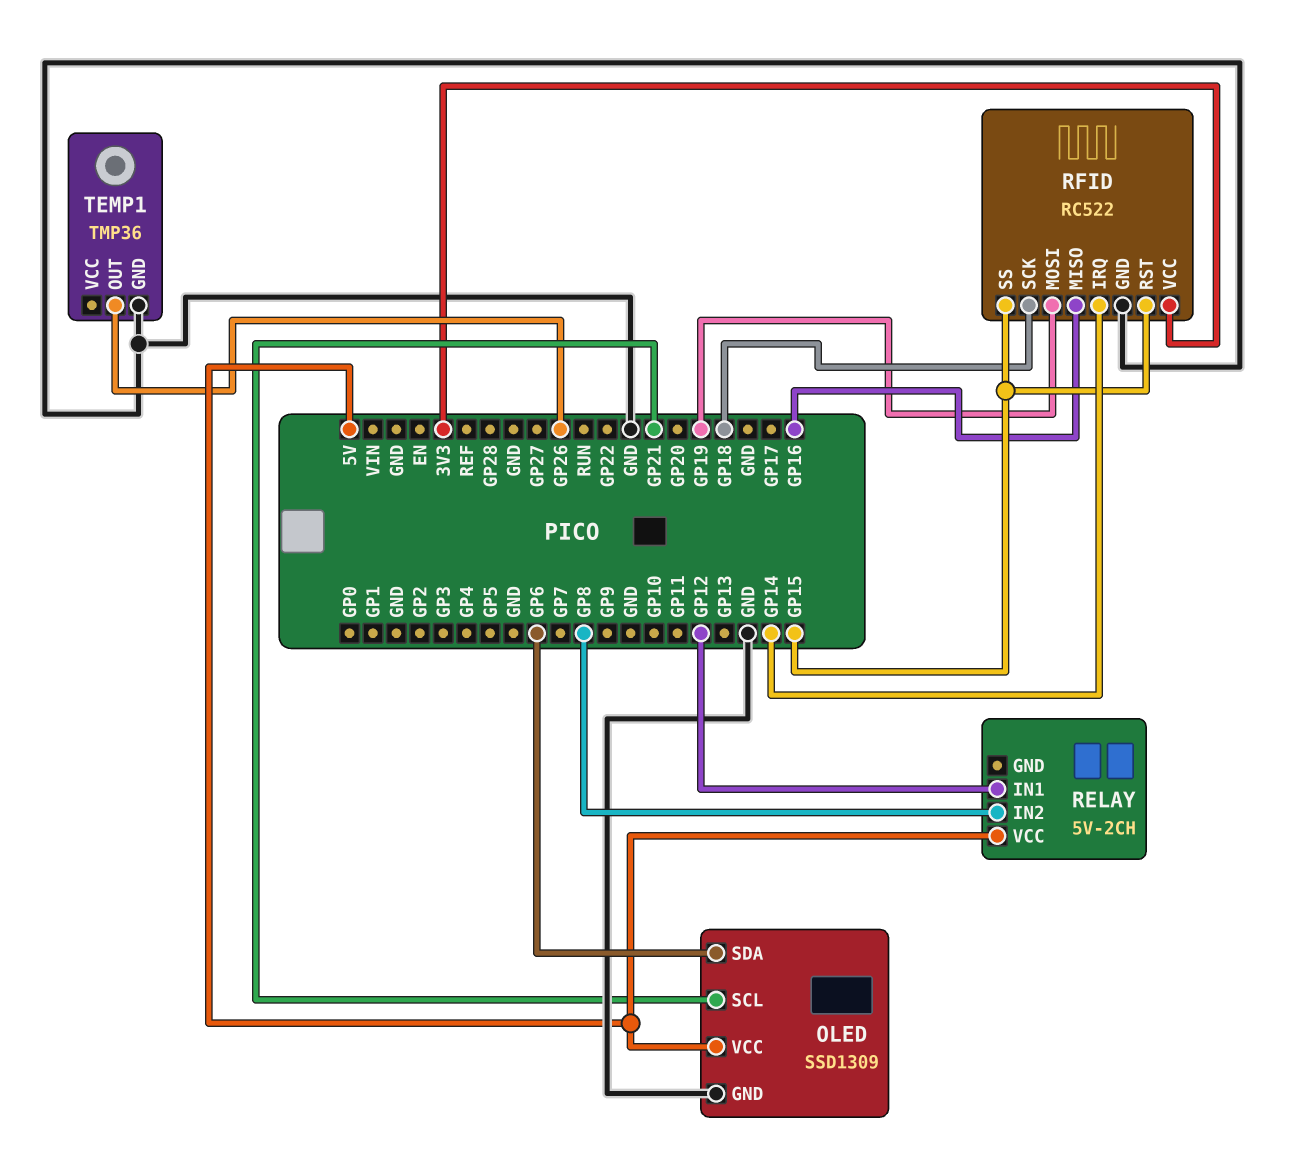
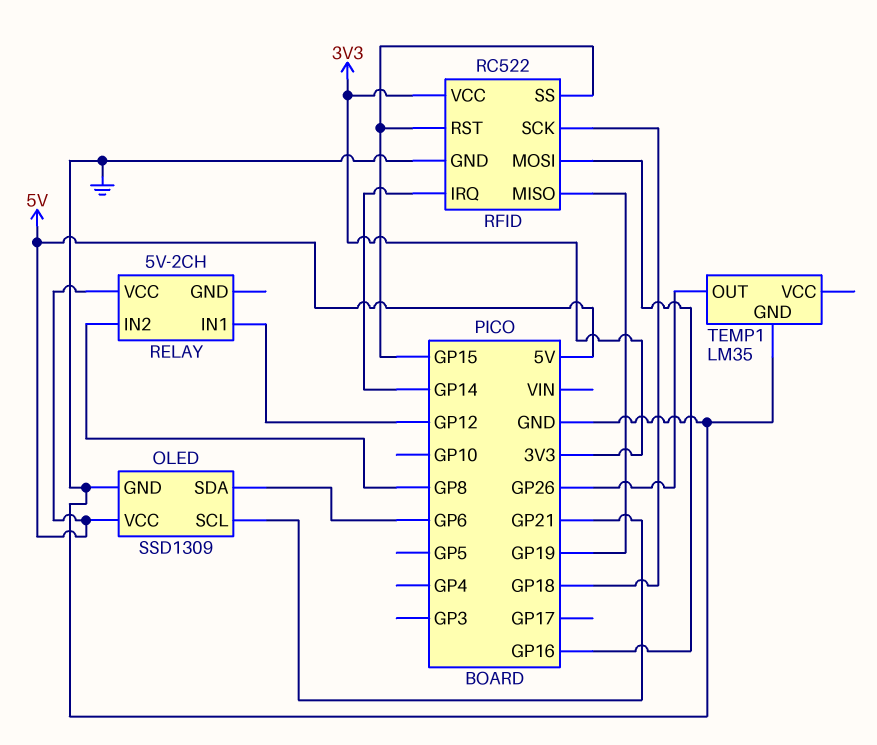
RFID pin MISO: GP16 -> GP19
RFID pin MOSI: GP19 -> GP16
TEMP1: TMP36 -> LM35

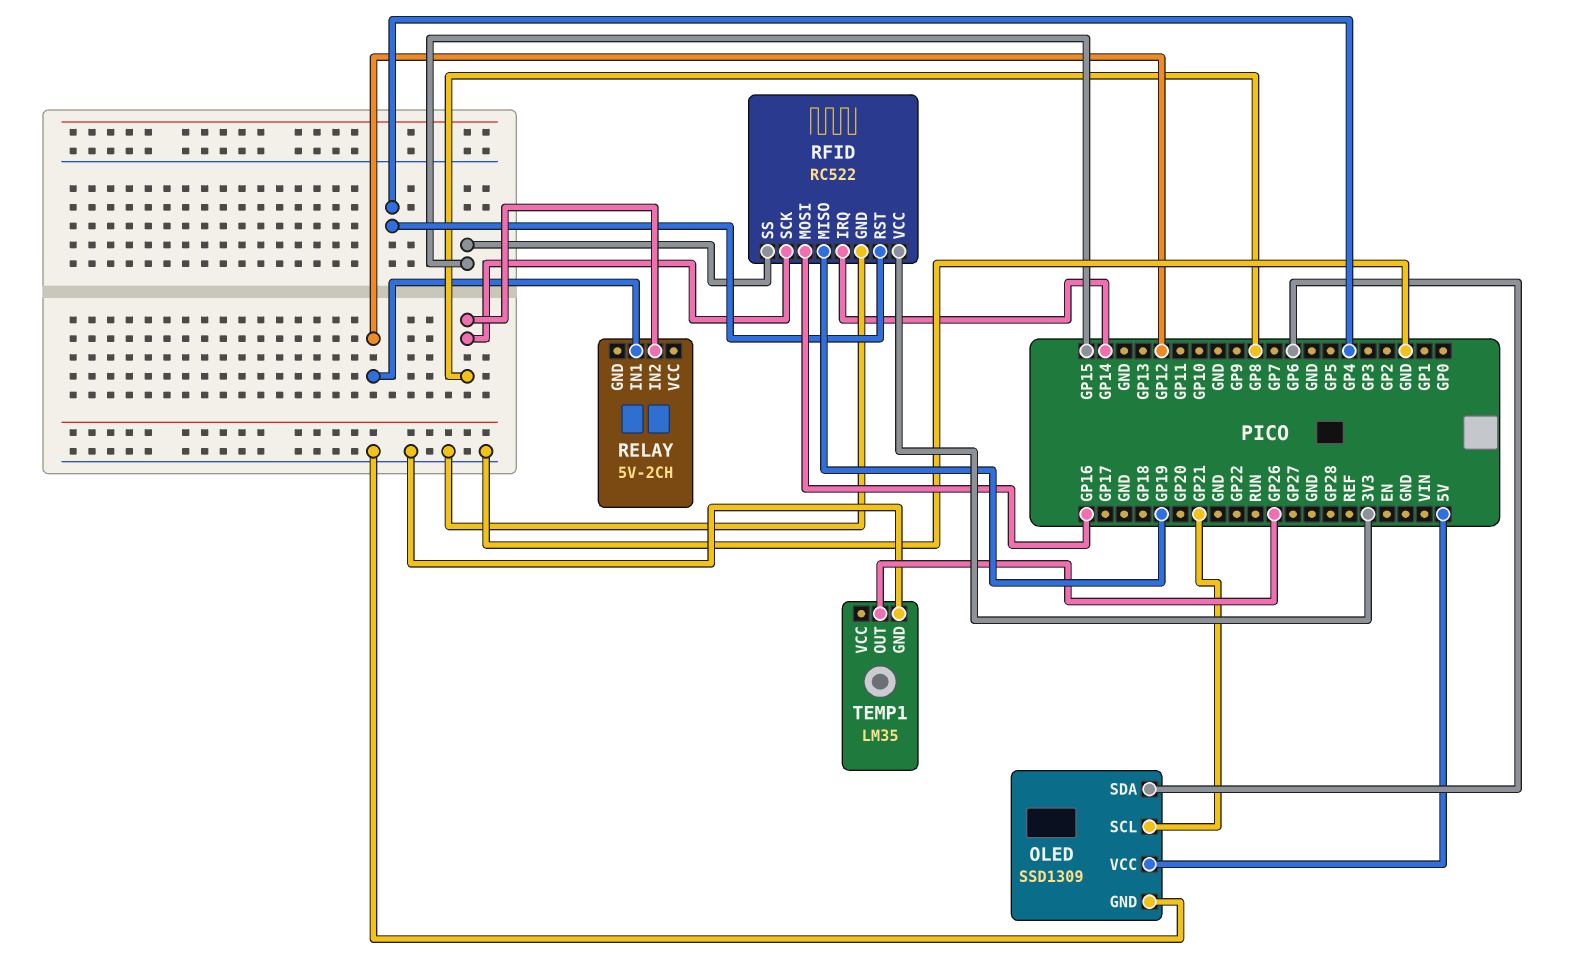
RELAY pin VCC: 5V -> none
RFID pin RST: GP15 -> GP4
RFID pin SCK: GP18 -> GP8

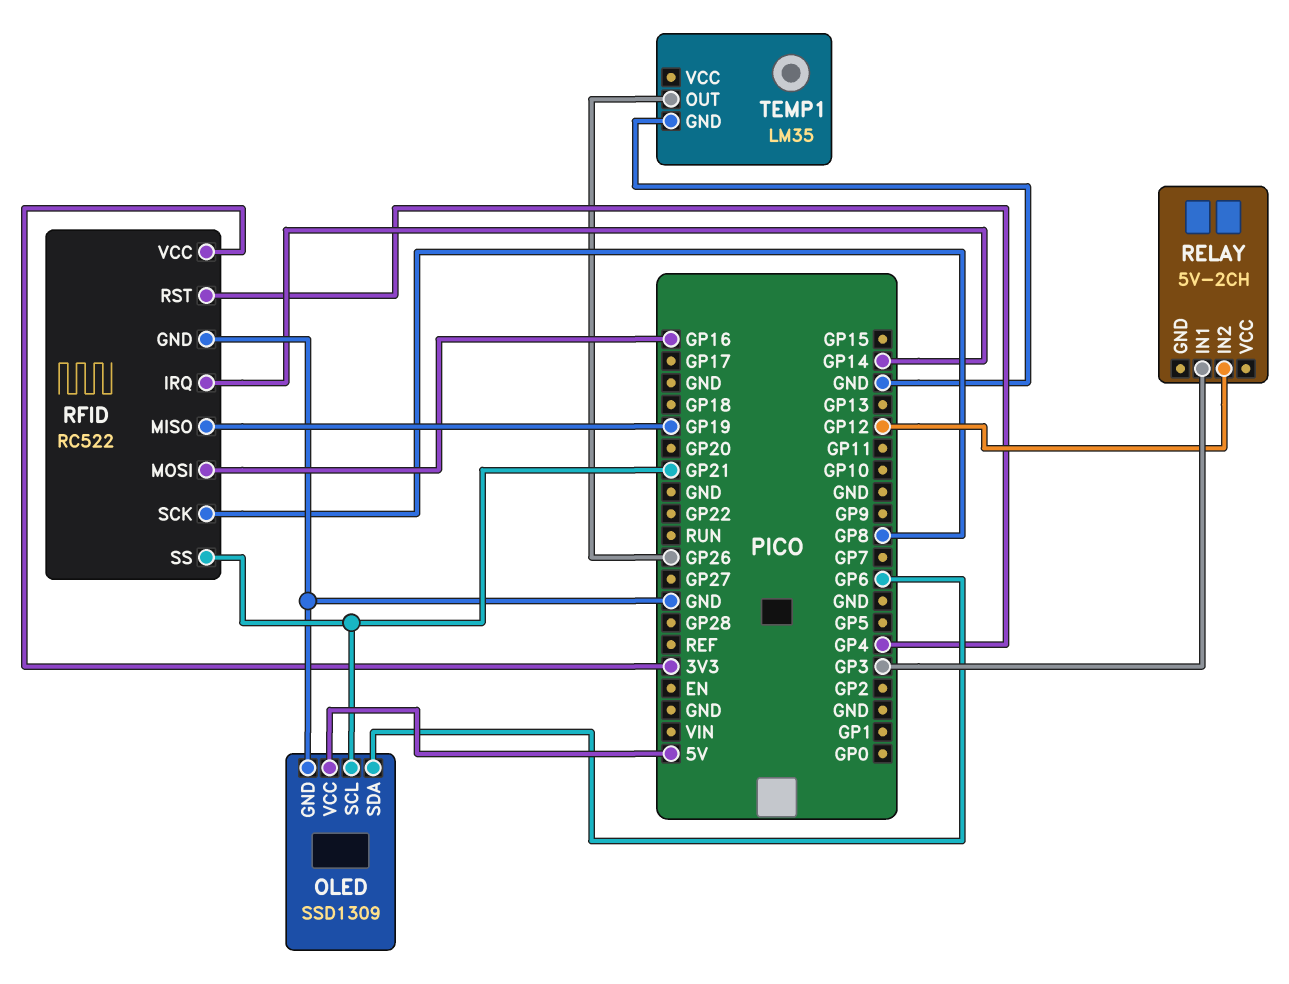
RELAY pin IN1: GP12 -> GP3
RELAY pin IN2: GP8 -> GP12
RFID pin SS: GP15 -> GP21

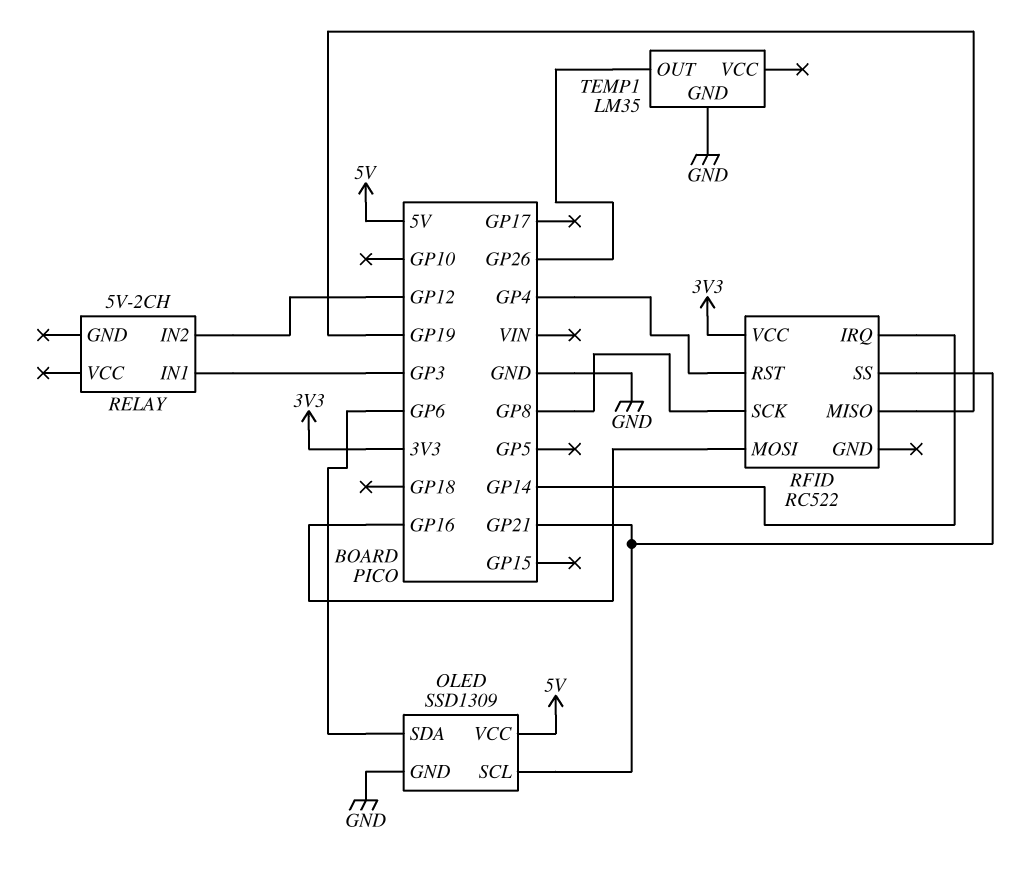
RFID pin GND: GND -> none

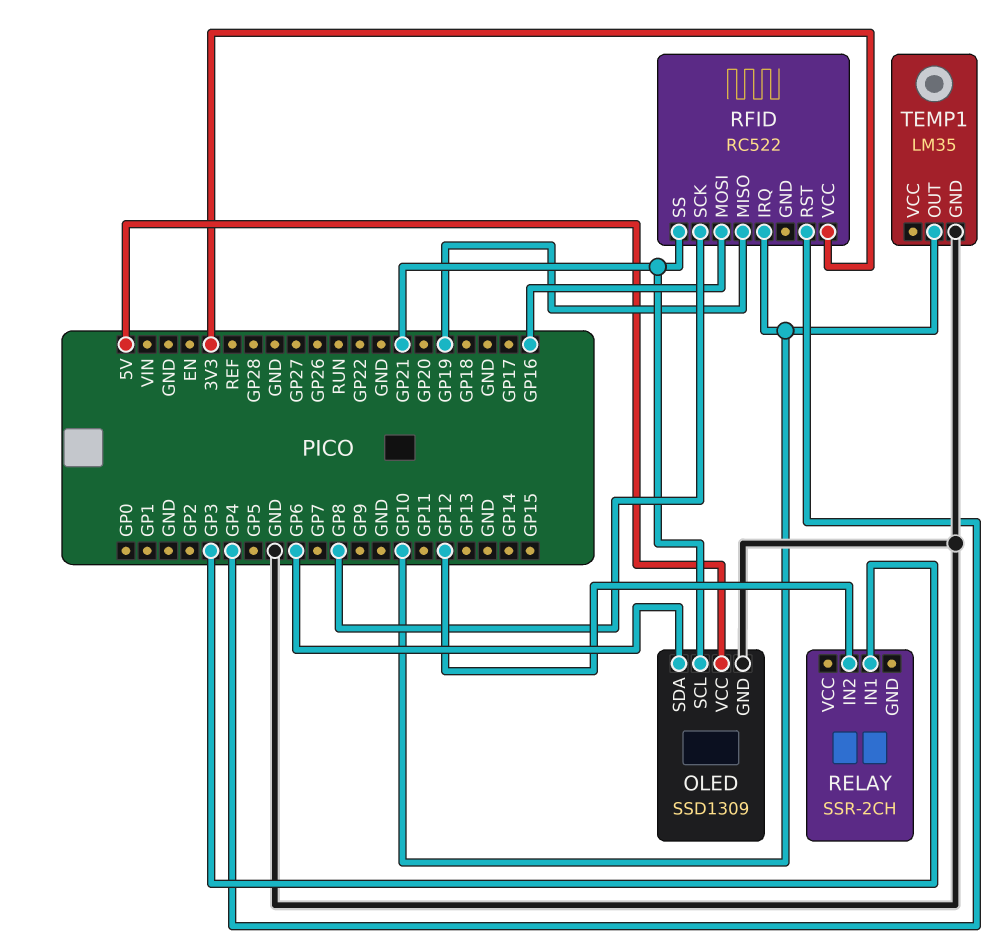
RELAY: 5V-2CH -> SSR-2CH
RFID pin IRQ: GP14 -> GP10
TEMP1 pin OUT: GP26 -> GP10

